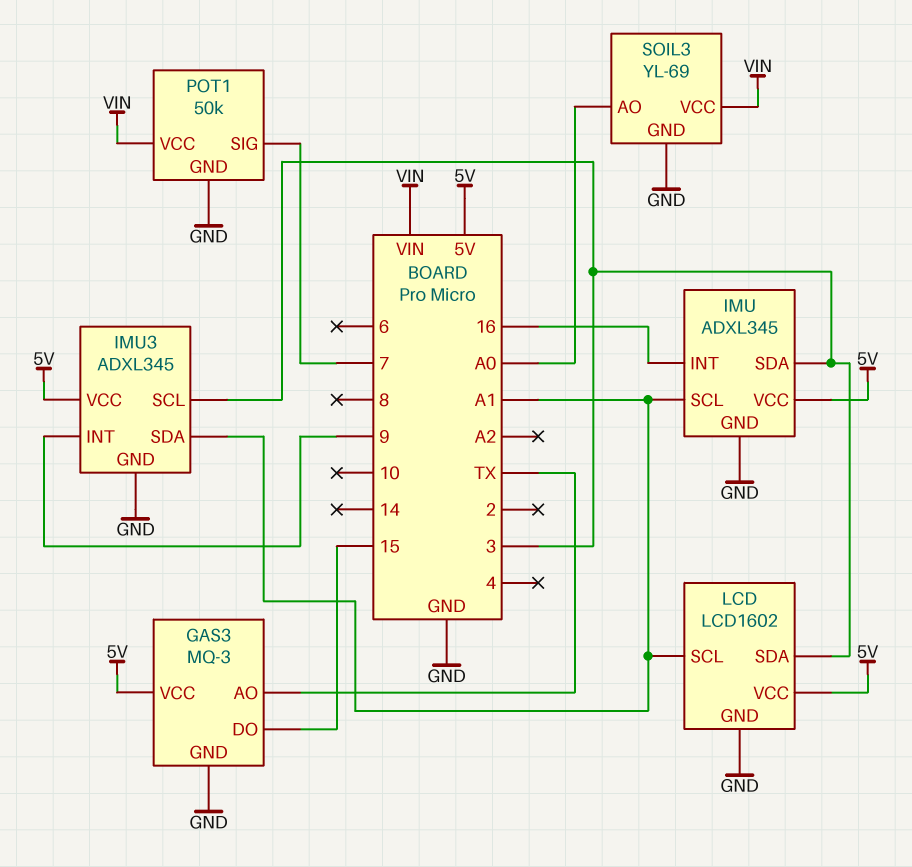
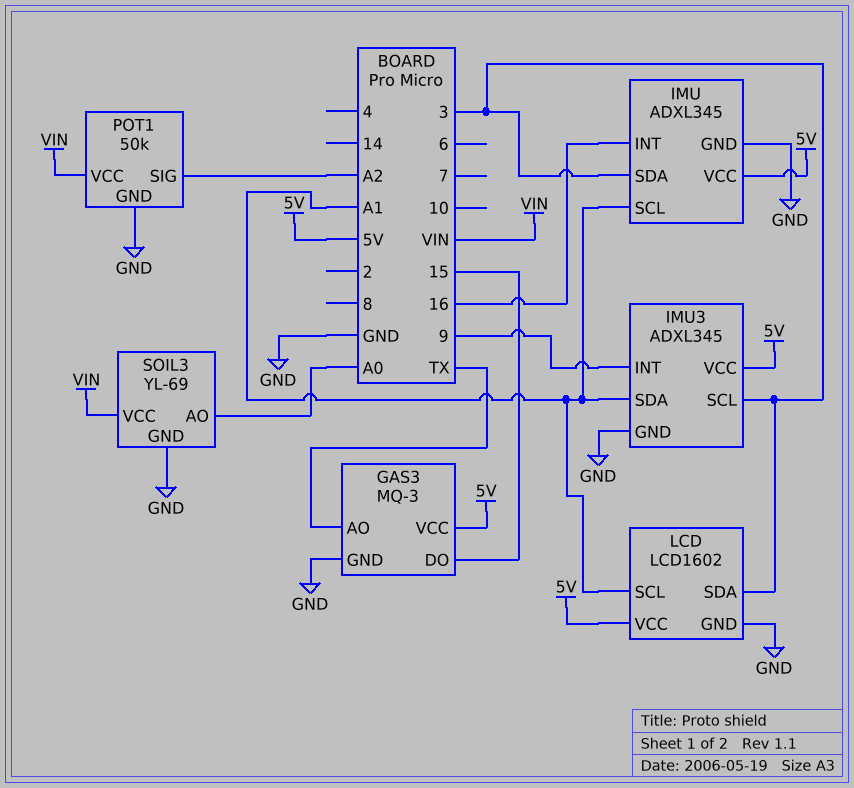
POT1 pin SIG: 7 -> A2

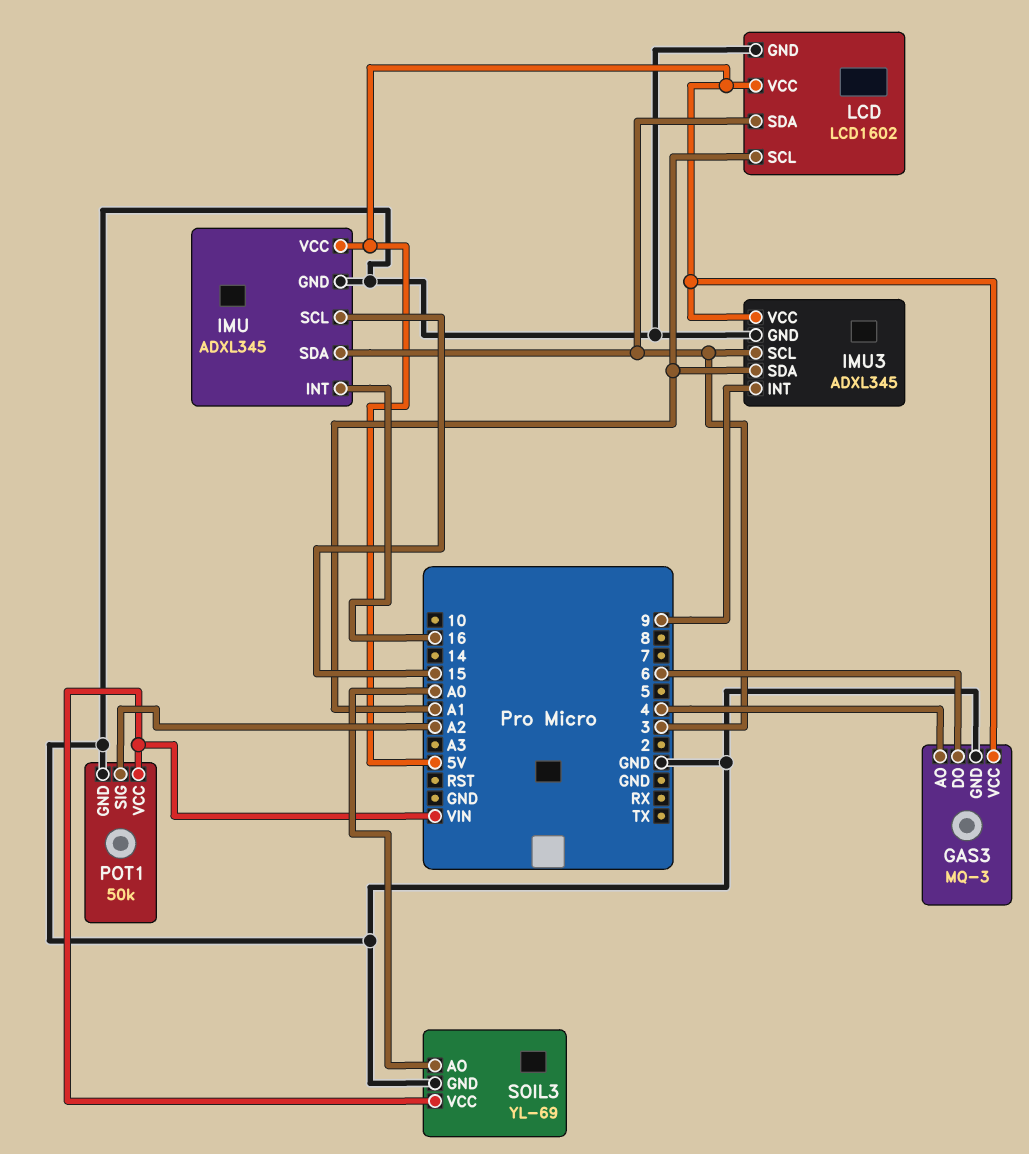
GAS3 pin AO: TX -> 4
GAS3 pin DO: 15 -> 6
IMU pin SCL: A1 -> 15

